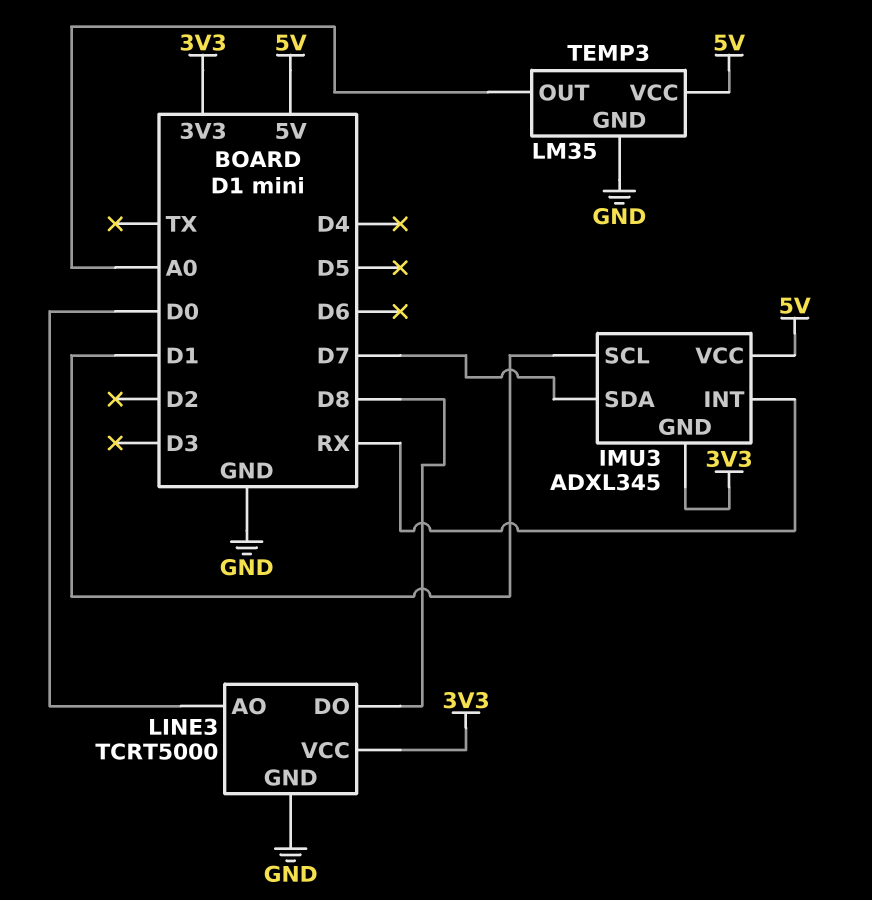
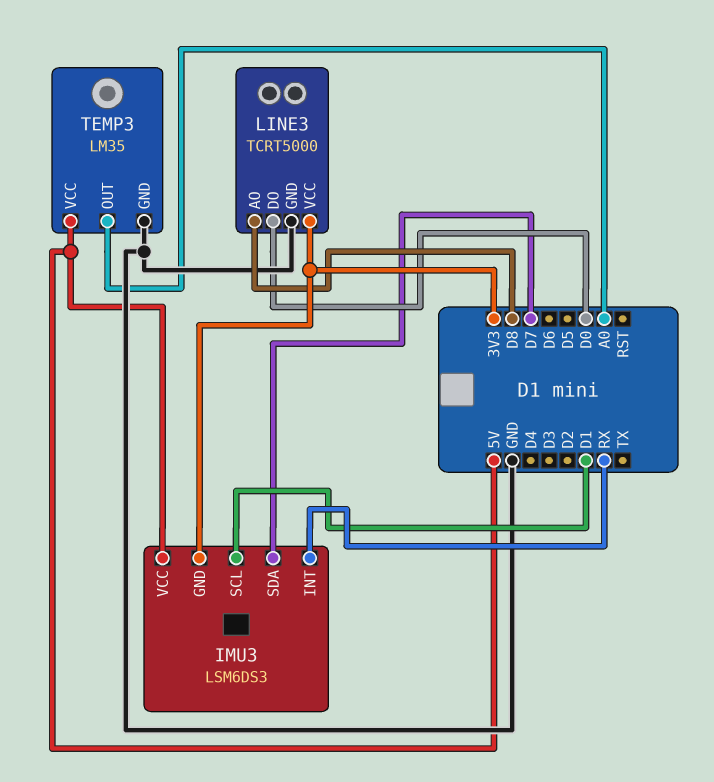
IMU3: ADXL345 -> LSM6DS3
LINE3 pin AO: D0 -> D8
LINE3 pin DO: D8 -> D0

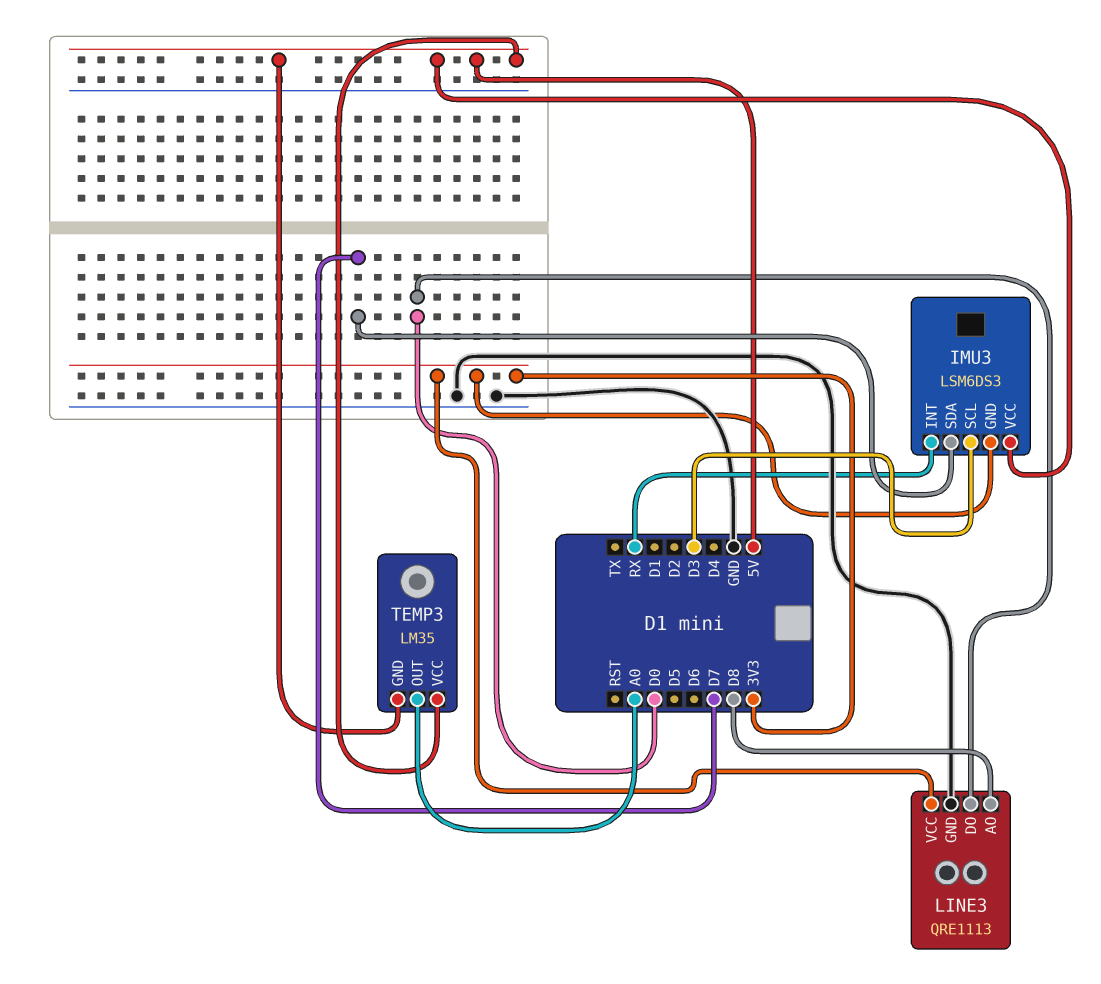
IMU3 pin SCL: D1 -> D3
LINE3: TCRT5000 -> QRE1113
TEMP3 pin GND: GND -> 5V

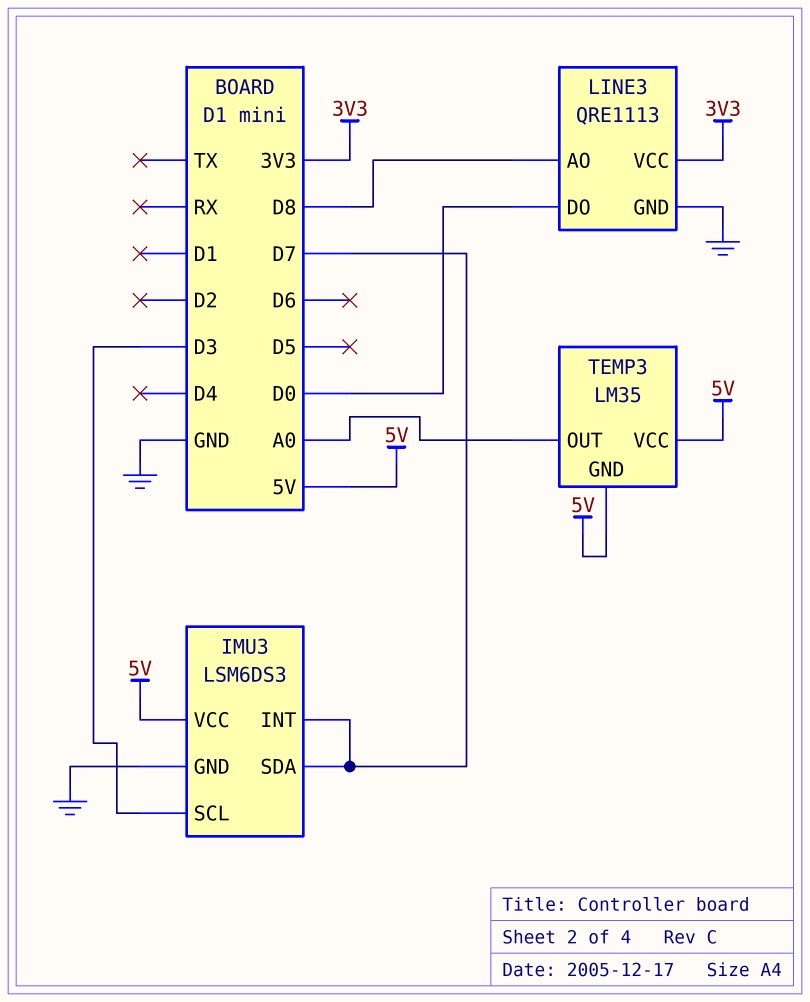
IMU3 pin GND: 3V3 -> GND
IMU3 pin INT: RX -> D7

